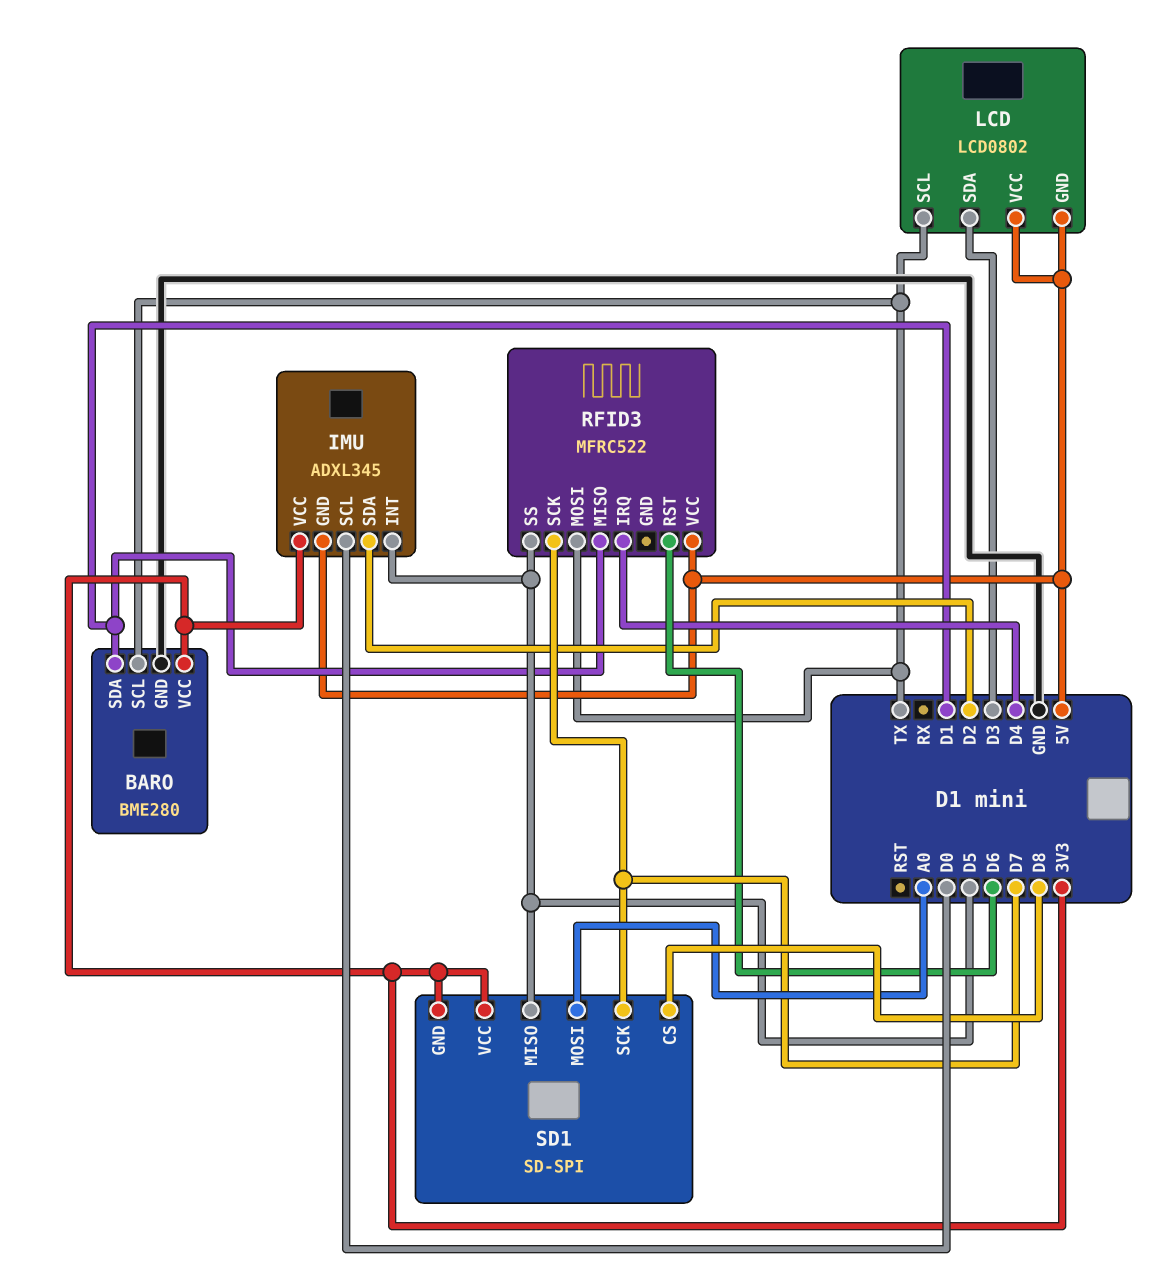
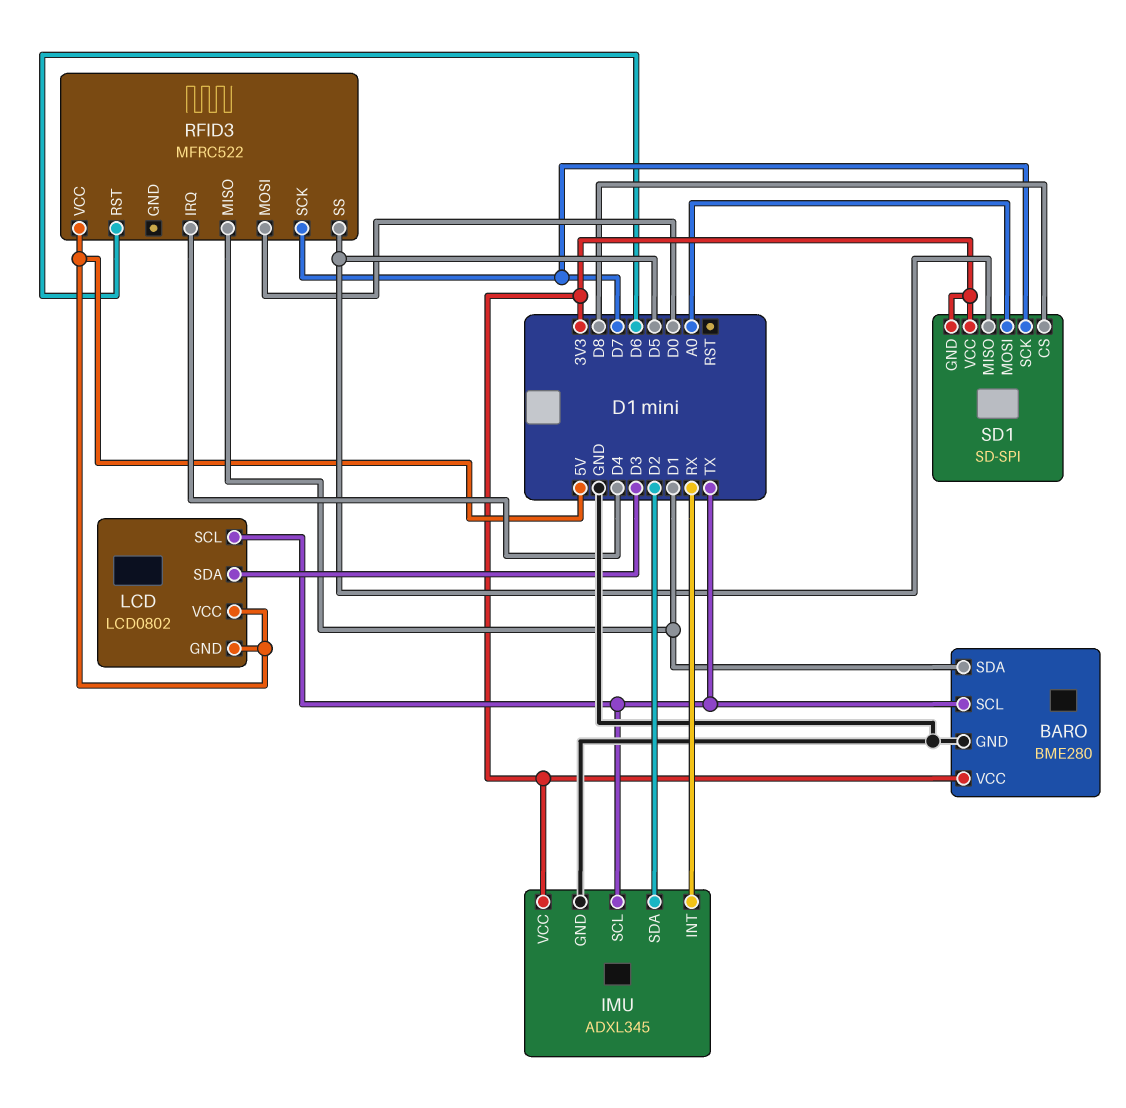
IMU pin GND: 5V -> GND
IMU pin INT: D5 -> RX
IMU pin SCL: D0 -> TX
RFID3 pin MOSI: TX -> D0

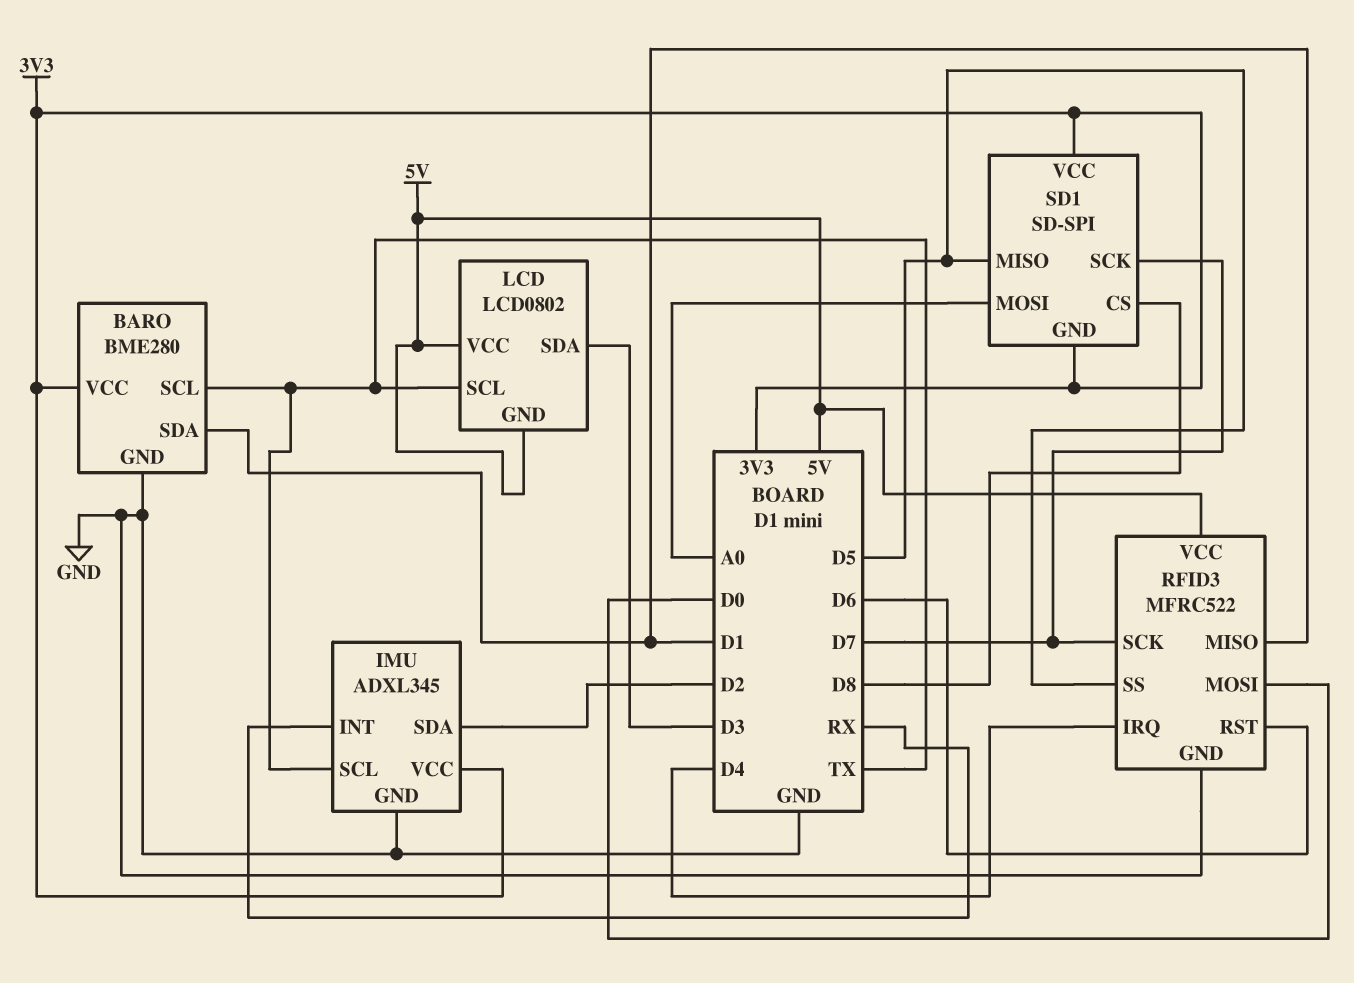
RFID3 pin GND: none -> GND

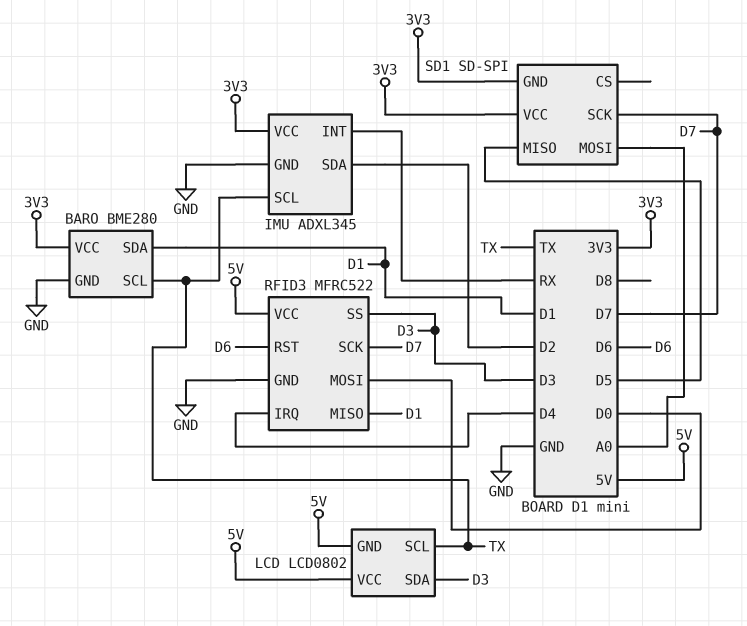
RFID3 pin SS: D5 -> D3
SD1 pin CS: D8 -> none

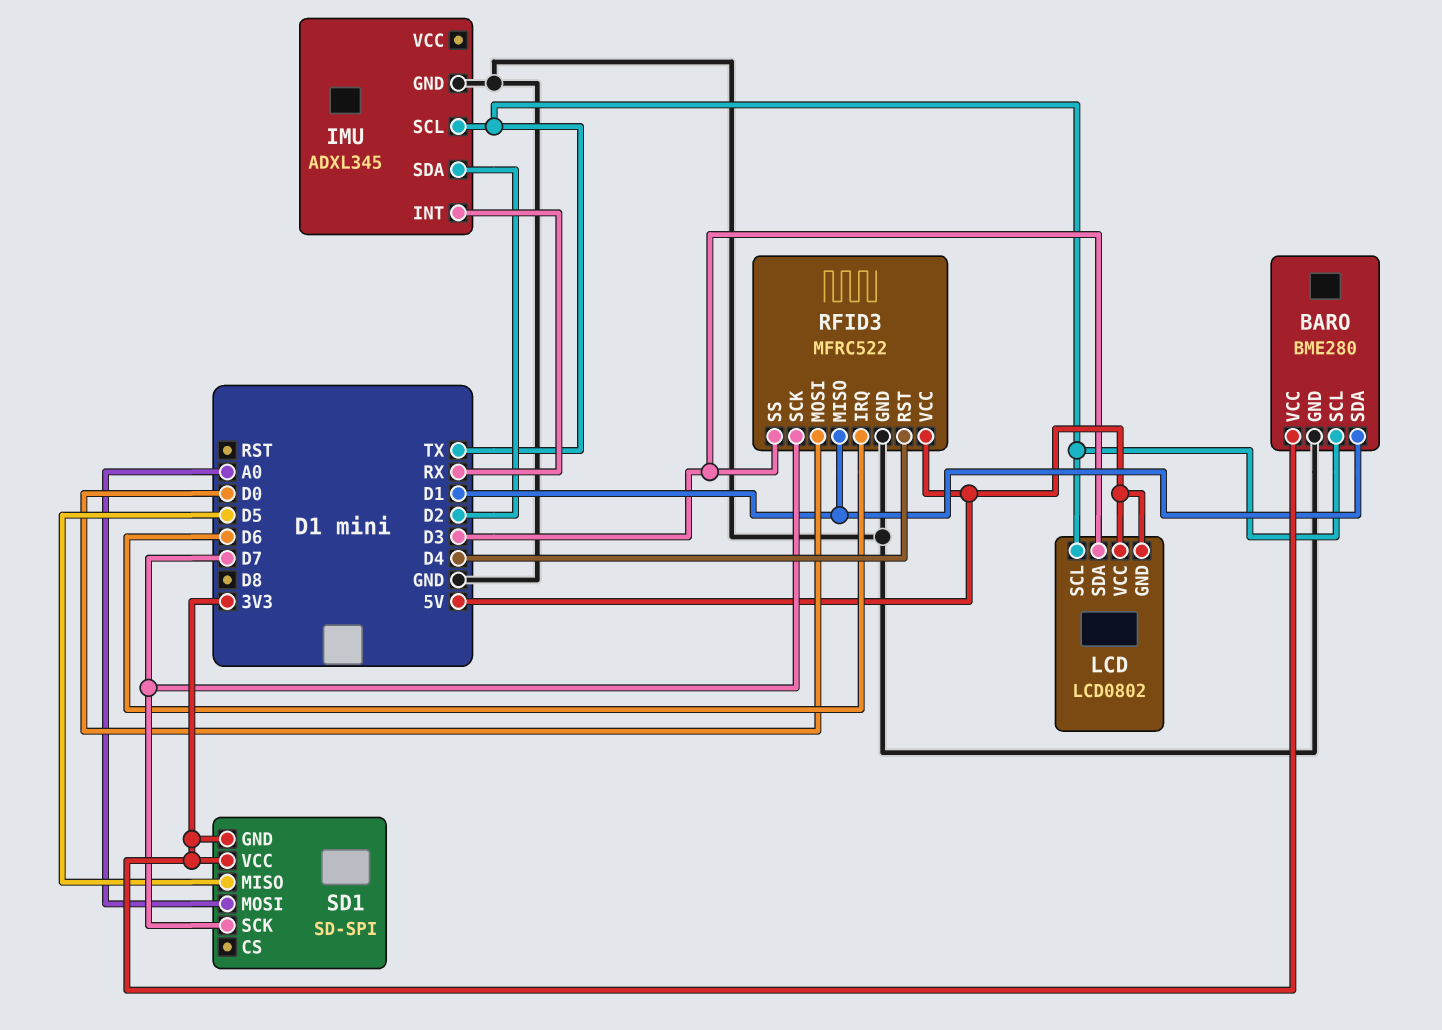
IMU pin VCC: 3V3 -> none
RFID3 pin IRQ: D4 -> D6
RFID3 pin RST: D6 -> D4

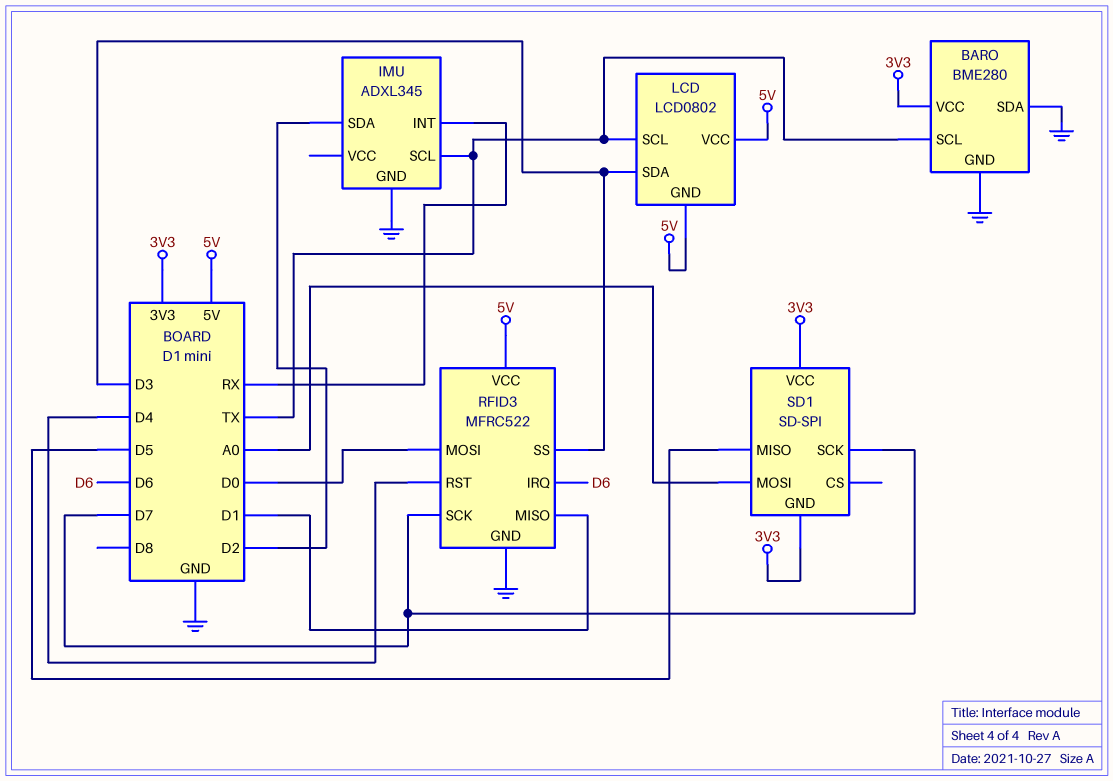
BARO pin SDA: D1 -> GND

